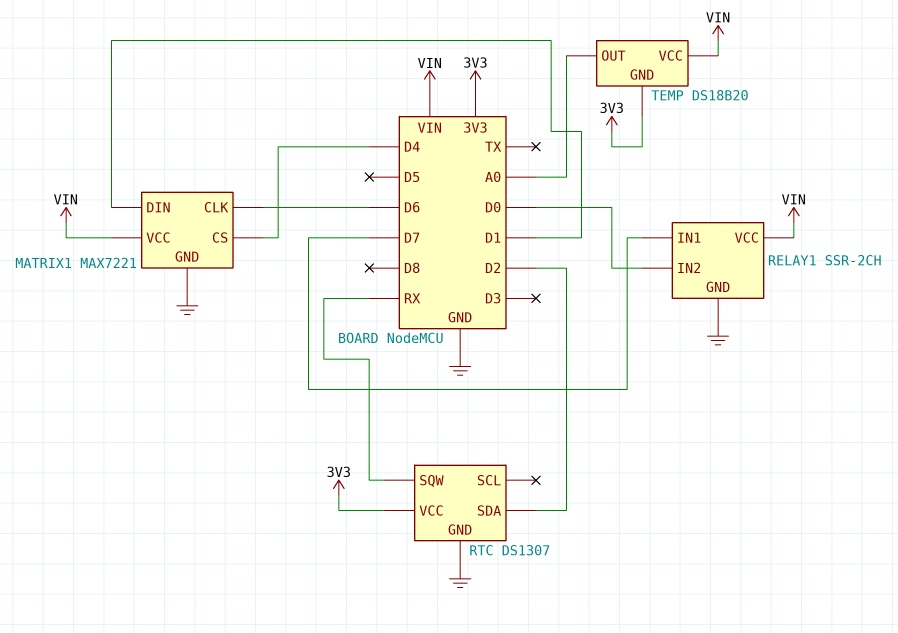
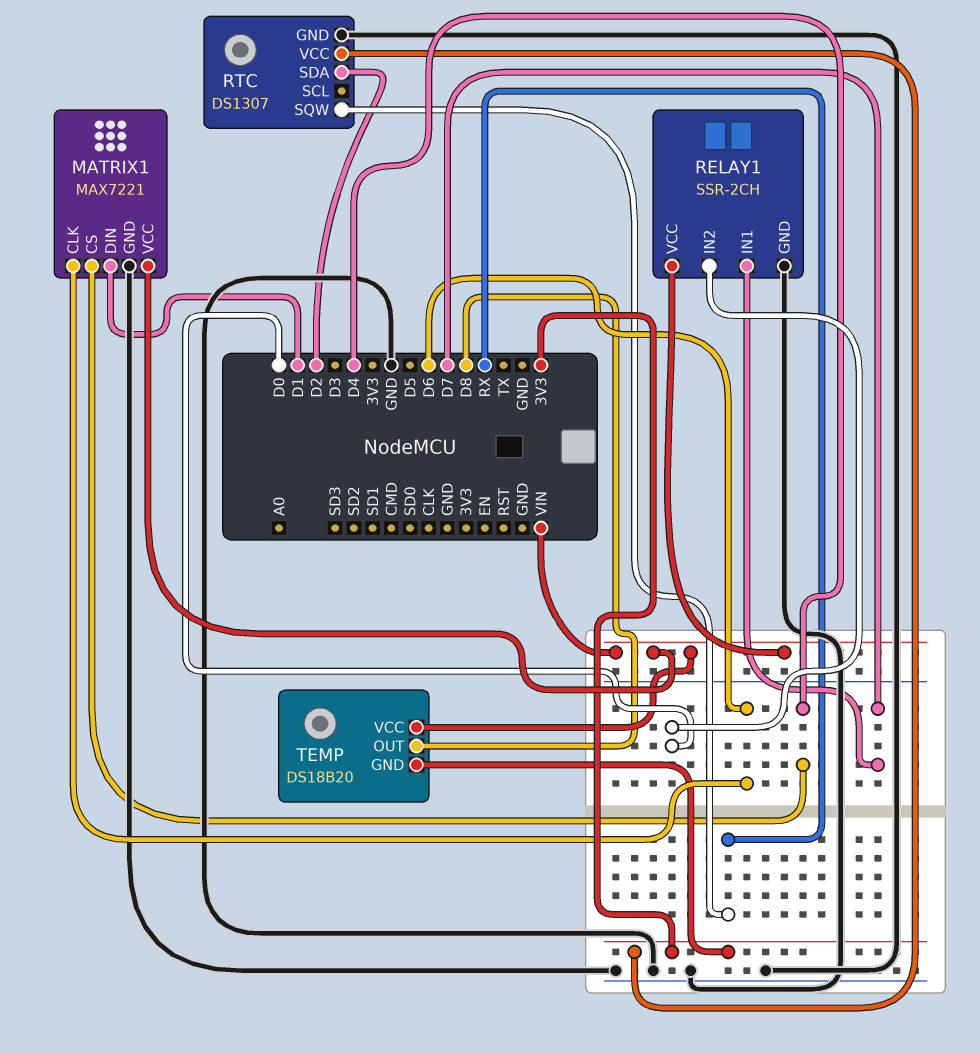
TEMP pin OUT: A0 -> D8

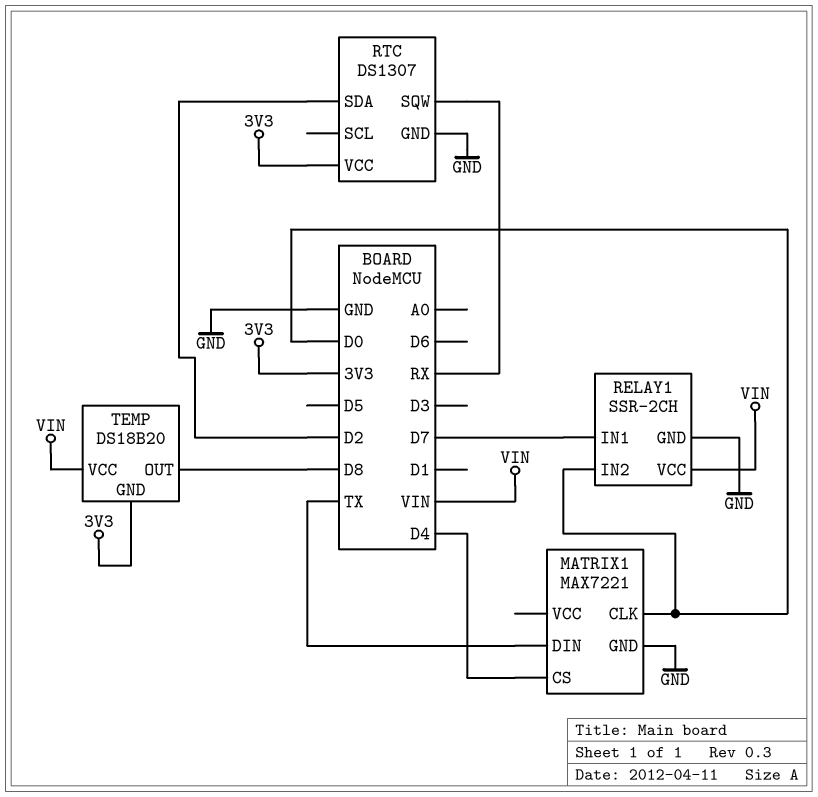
MATRIX1 pin CLK: D6 -> D0
MATRIX1 pin DIN: D1 -> TX
MATRIX1 pin VCC: VIN -> none

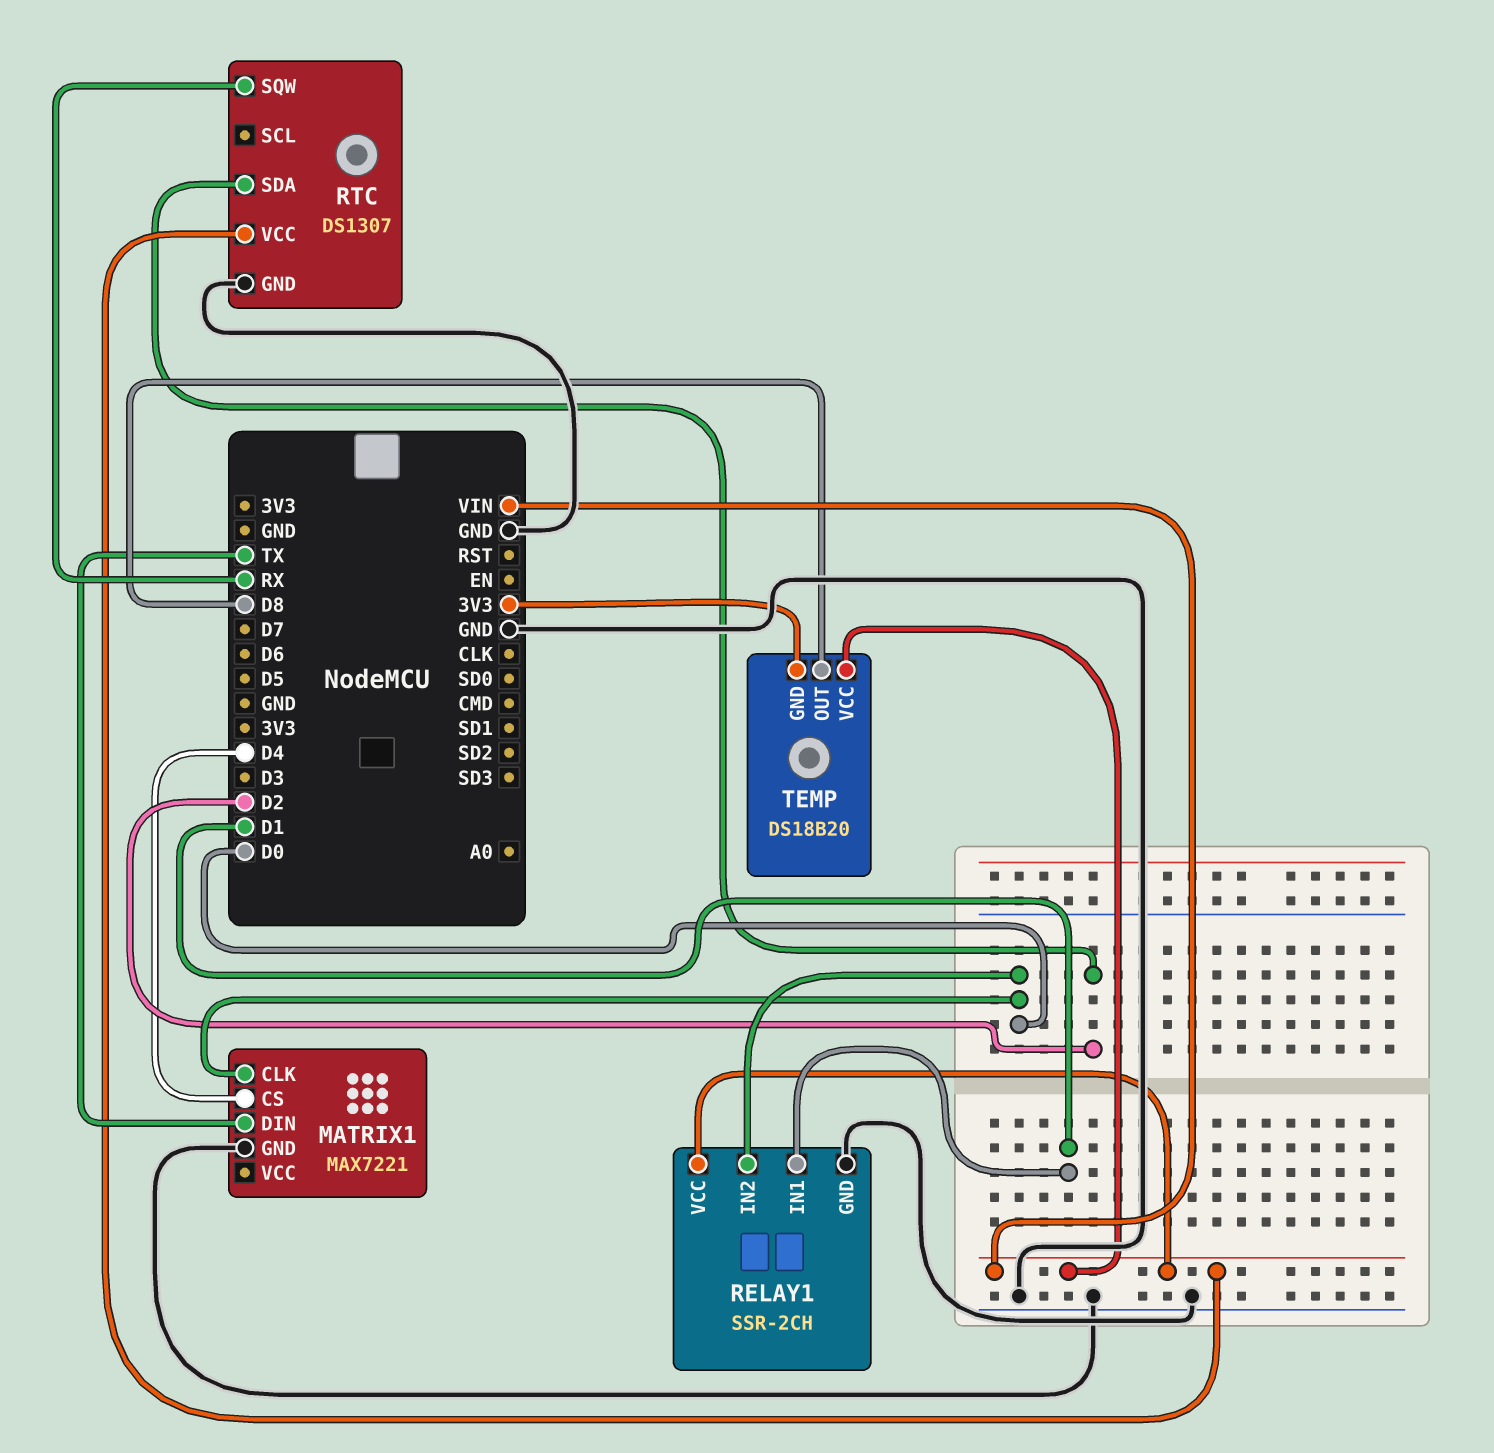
RELAY1 pin IN1: D7 -> D1
RTC pin VCC: 3V3 -> VIN

